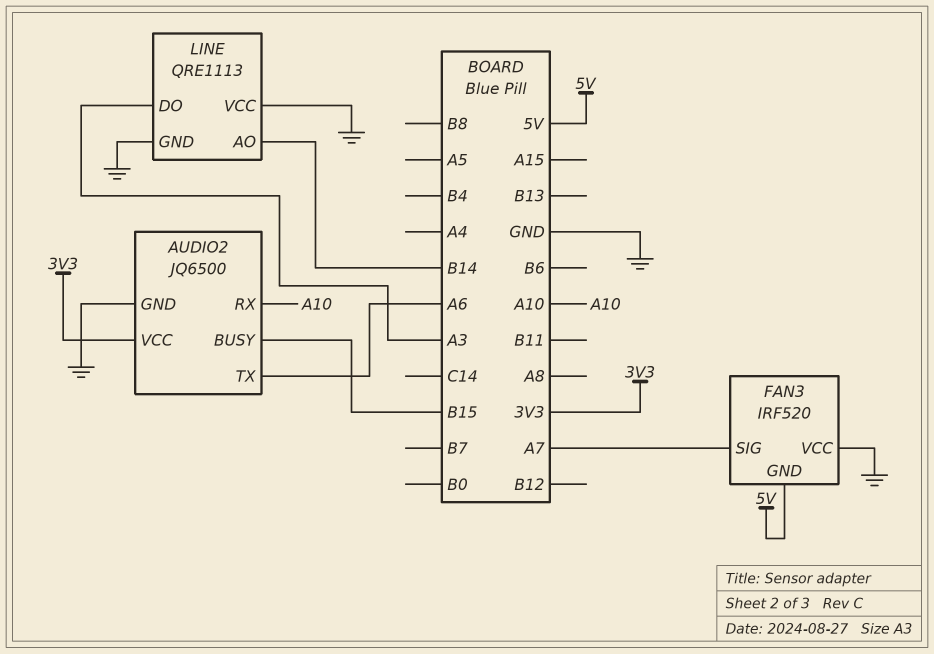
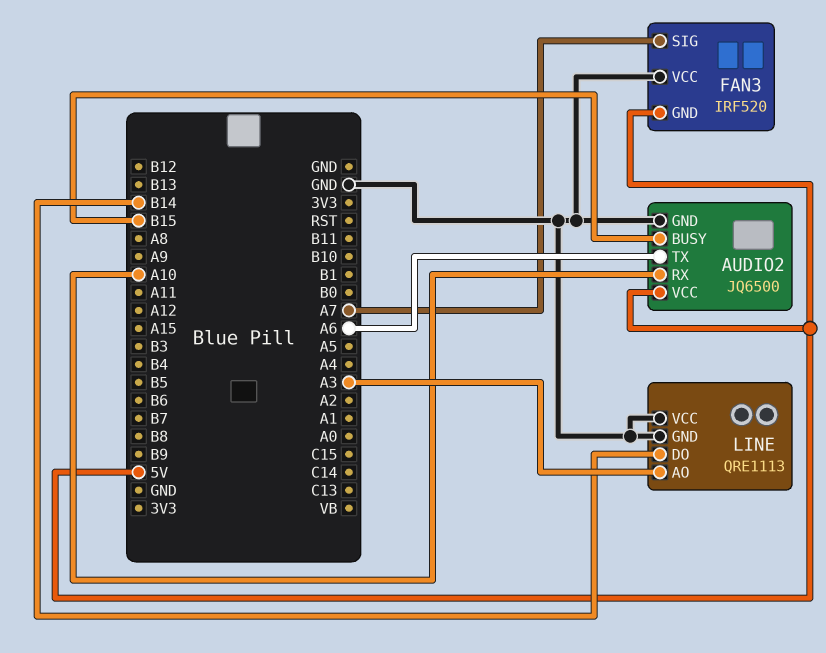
AUDIO2 pin VCC: 3V3 -> 5V
LINE pin AO: B14 -> A3
LINE pin DO: A3 -> B14

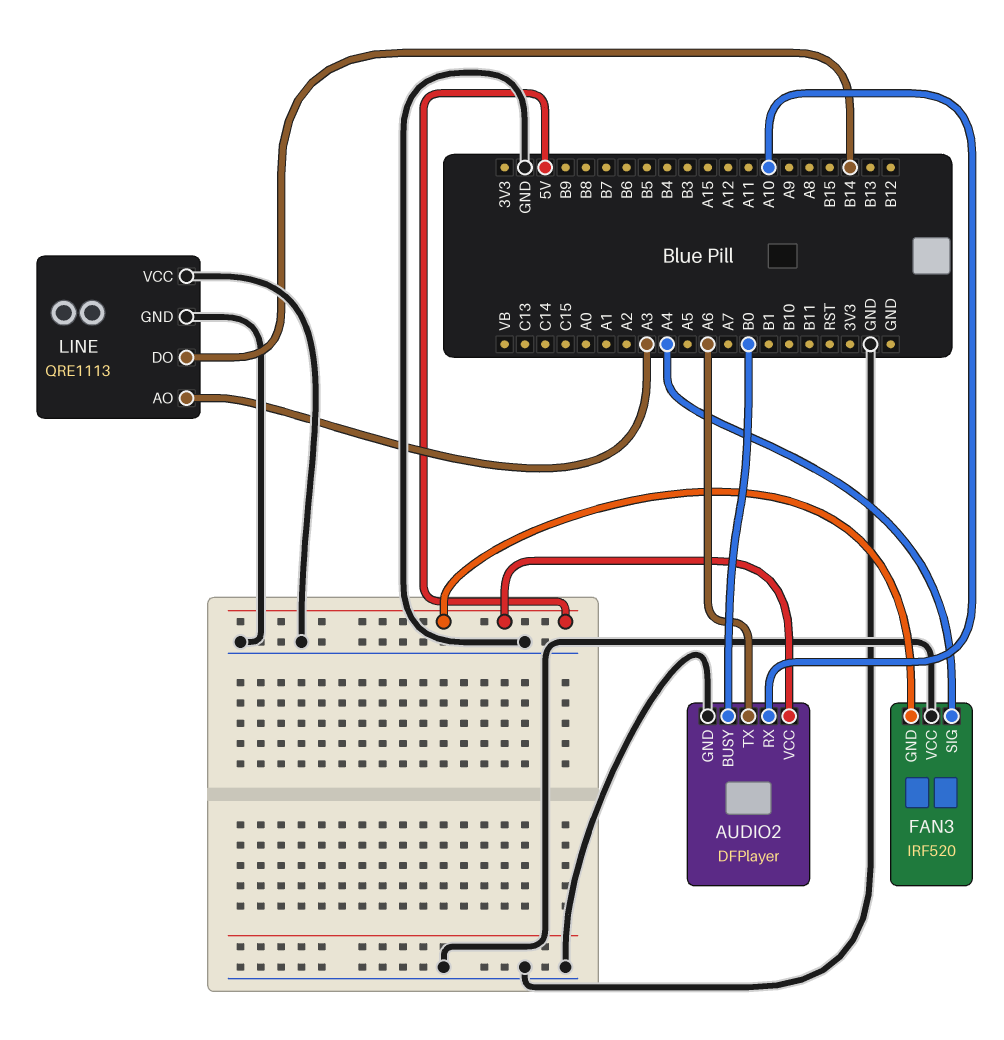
AUDIO2: JQ6500 -> DFPlayer
AUDIO2 pin BUSY: B15 -> B0
FAN3 pin SIG: A7 -> A4

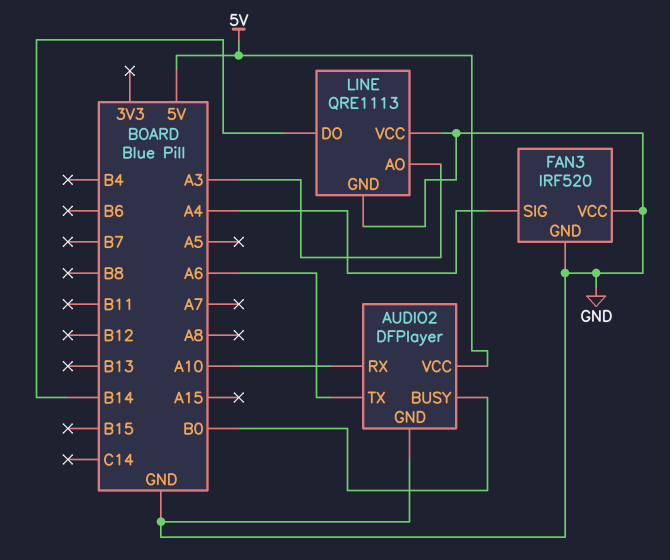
FAN3 pin GND: 5V -> GND

